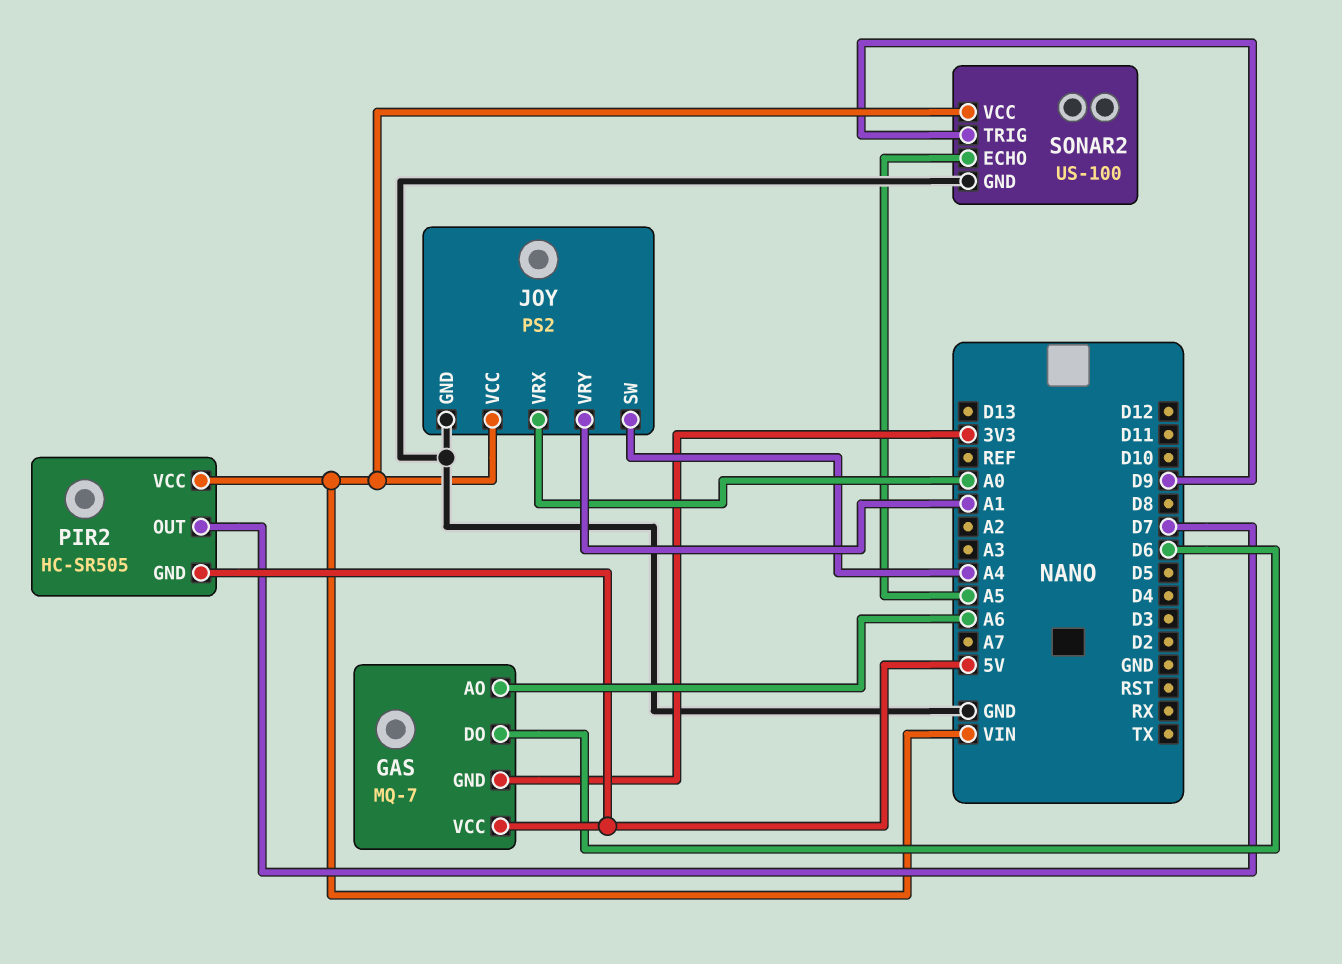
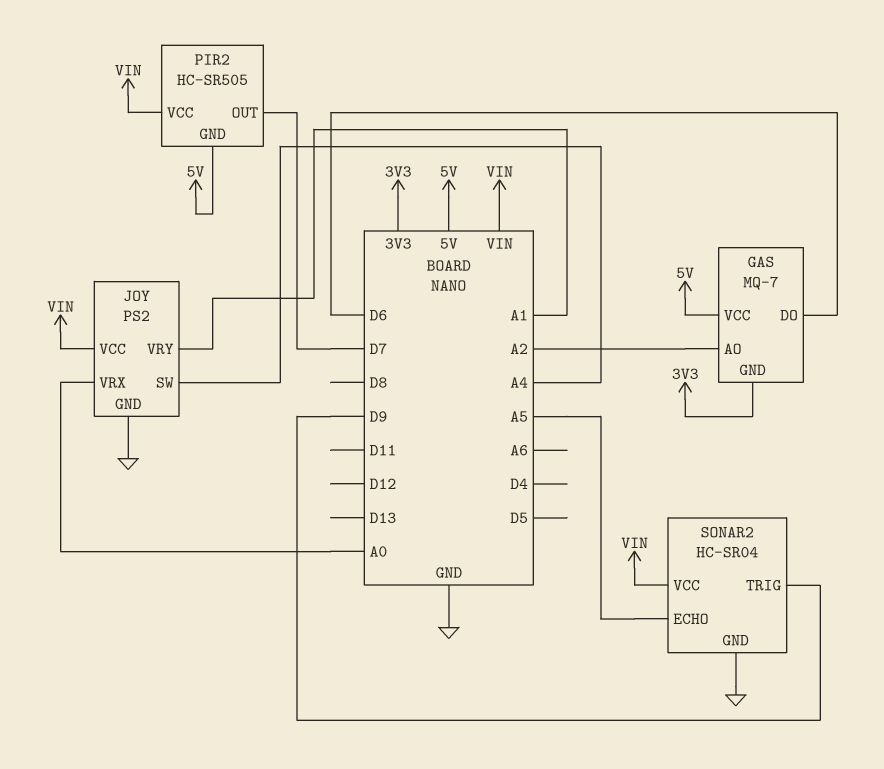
GAS pin AO: A6 -> A2
SONAR2: US-100 -> HC-SR04

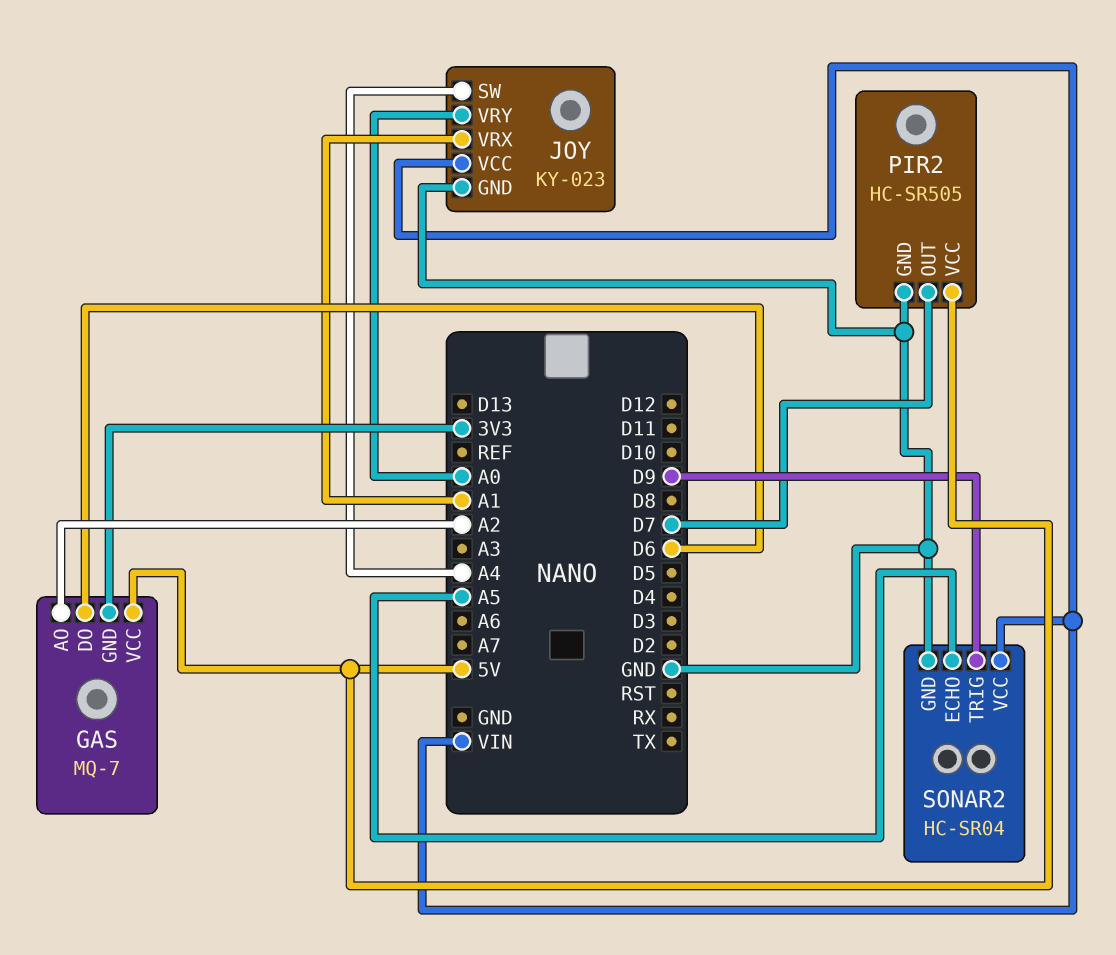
JOY: PS2 -> KY-023
JOY pin VRX: A0 -> A1
JOY pin VRY: A1 -> A0
PIR2 pin GND: 5V -> GND
PIR2 pin VCC: VIN -> 5V

